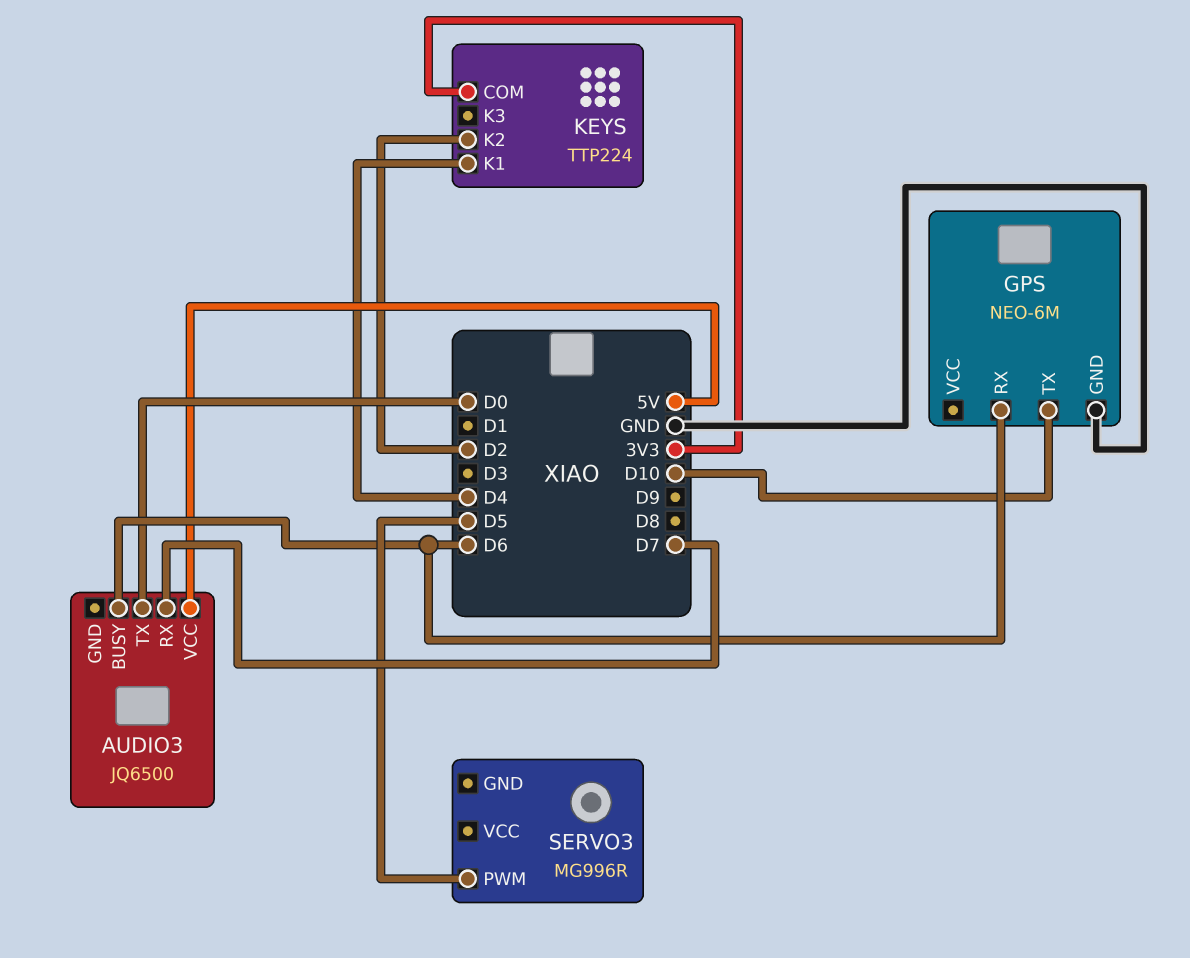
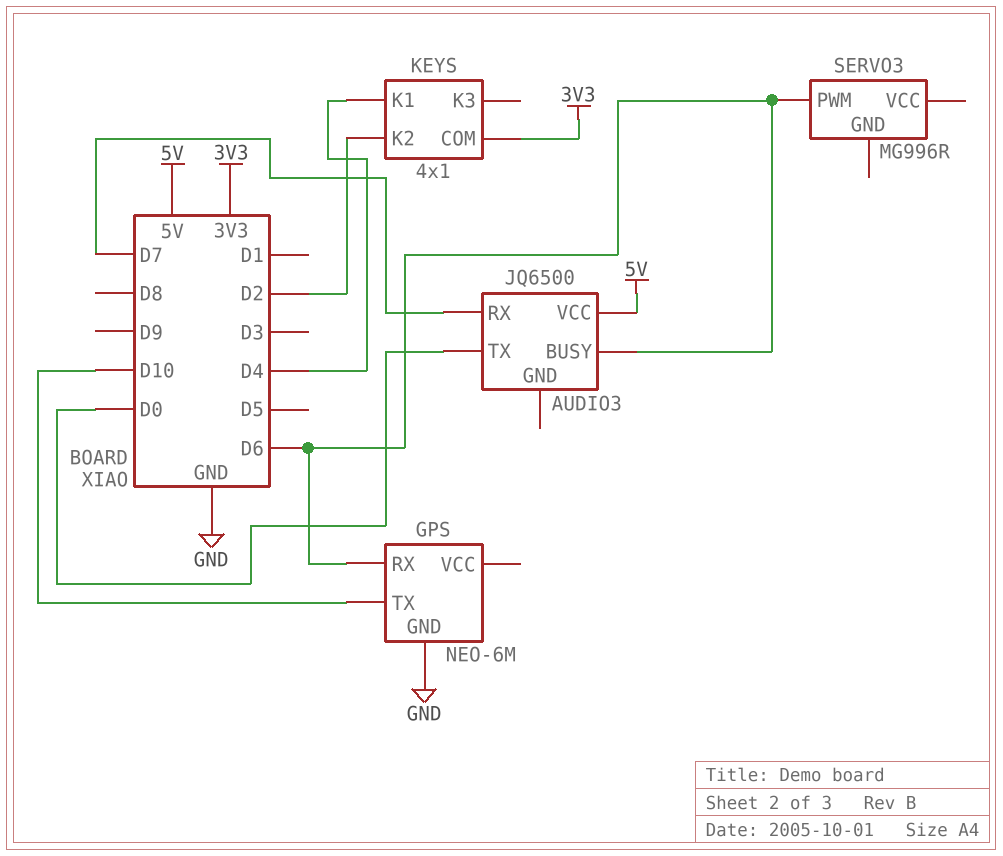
KEYS: TTP224 -> 4x1
SERVO3 pin PWM: D5 -> D6

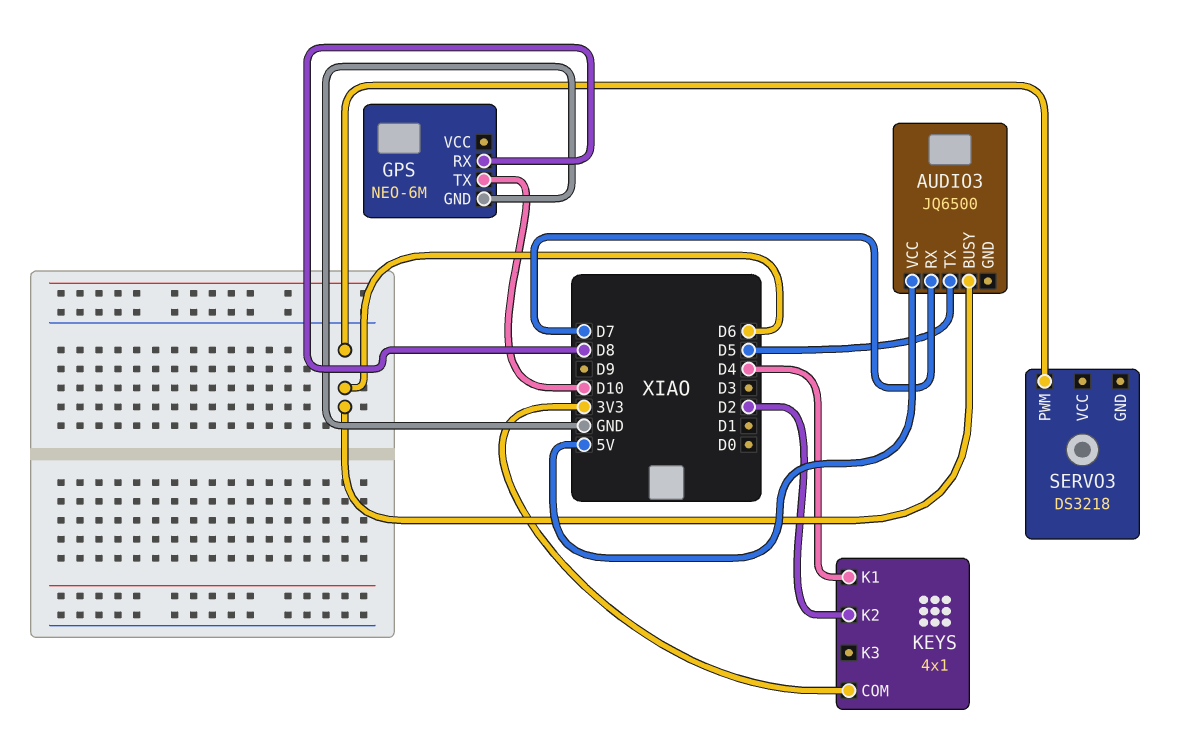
AUDIO3 pin TX: D0 -> D5
GPS pin RX: D6 -> D8
SERVO3: MG996R -> DS3218

